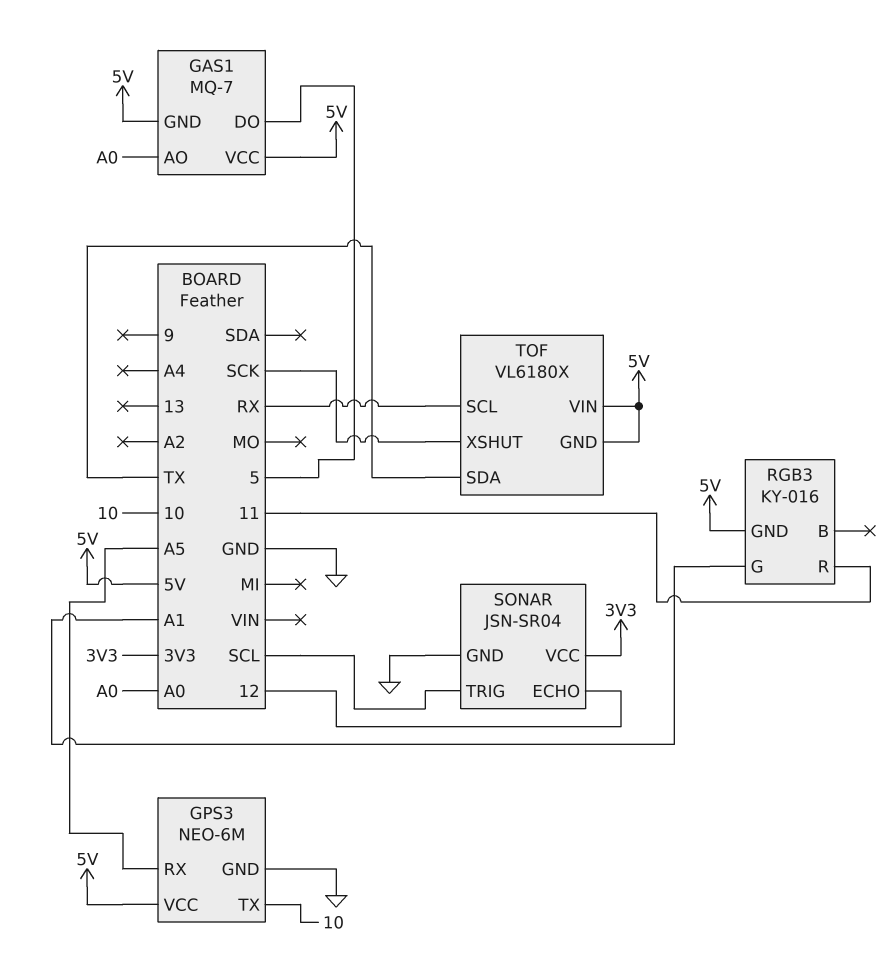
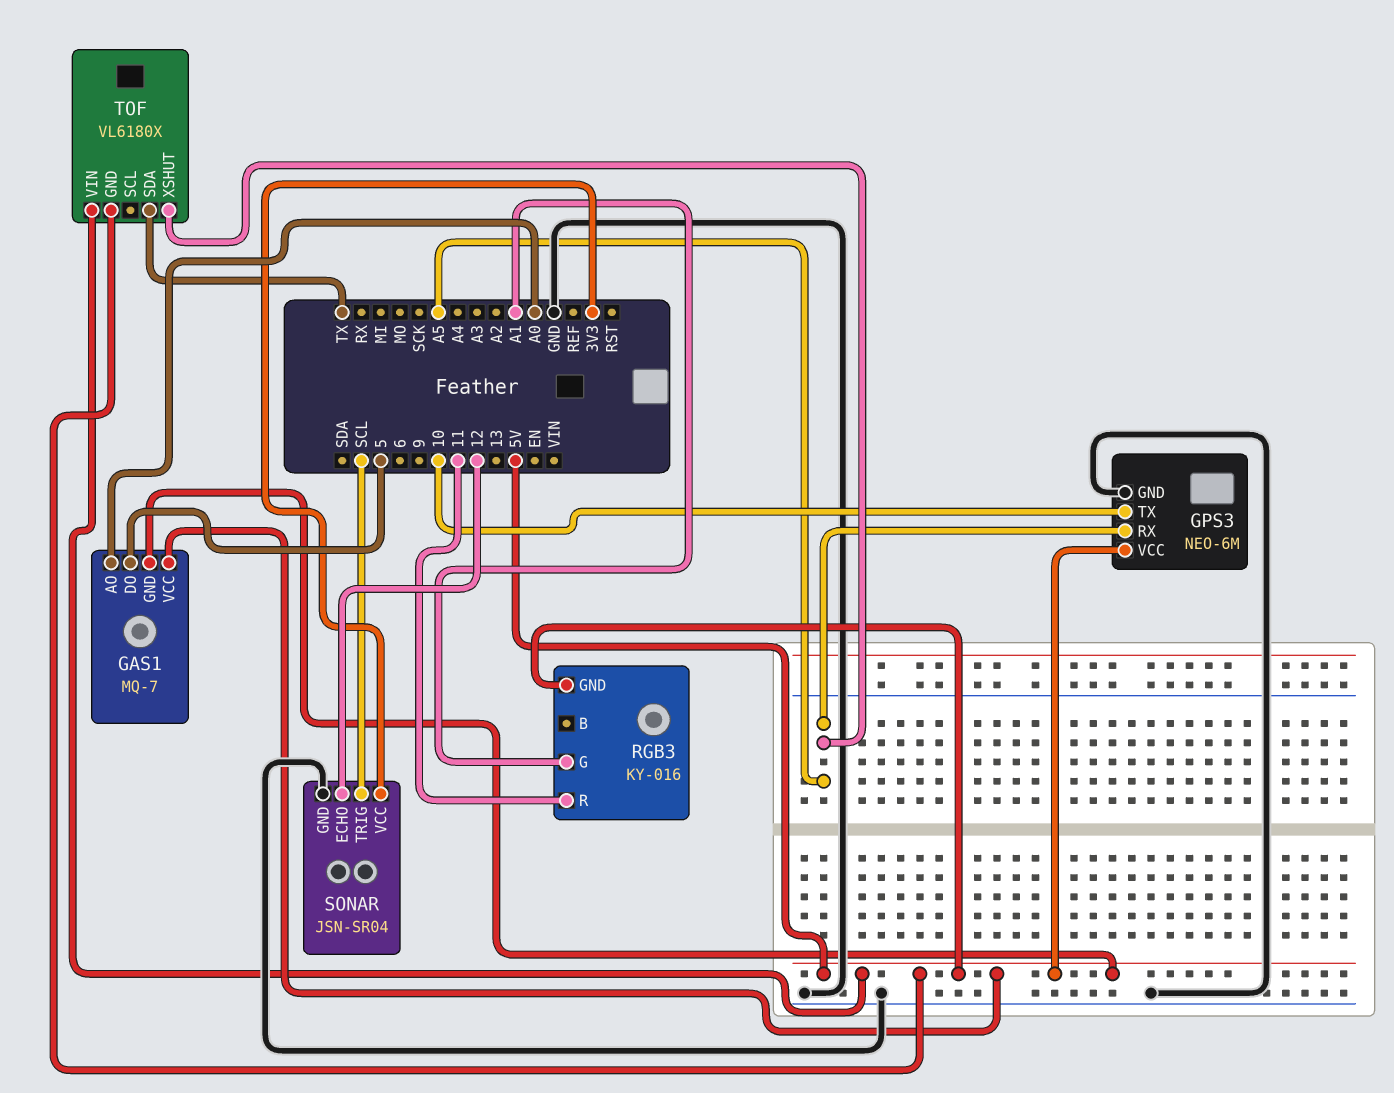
TOF pin SCL: RX -> none
TOF pin XSHUT: SCK -> A5

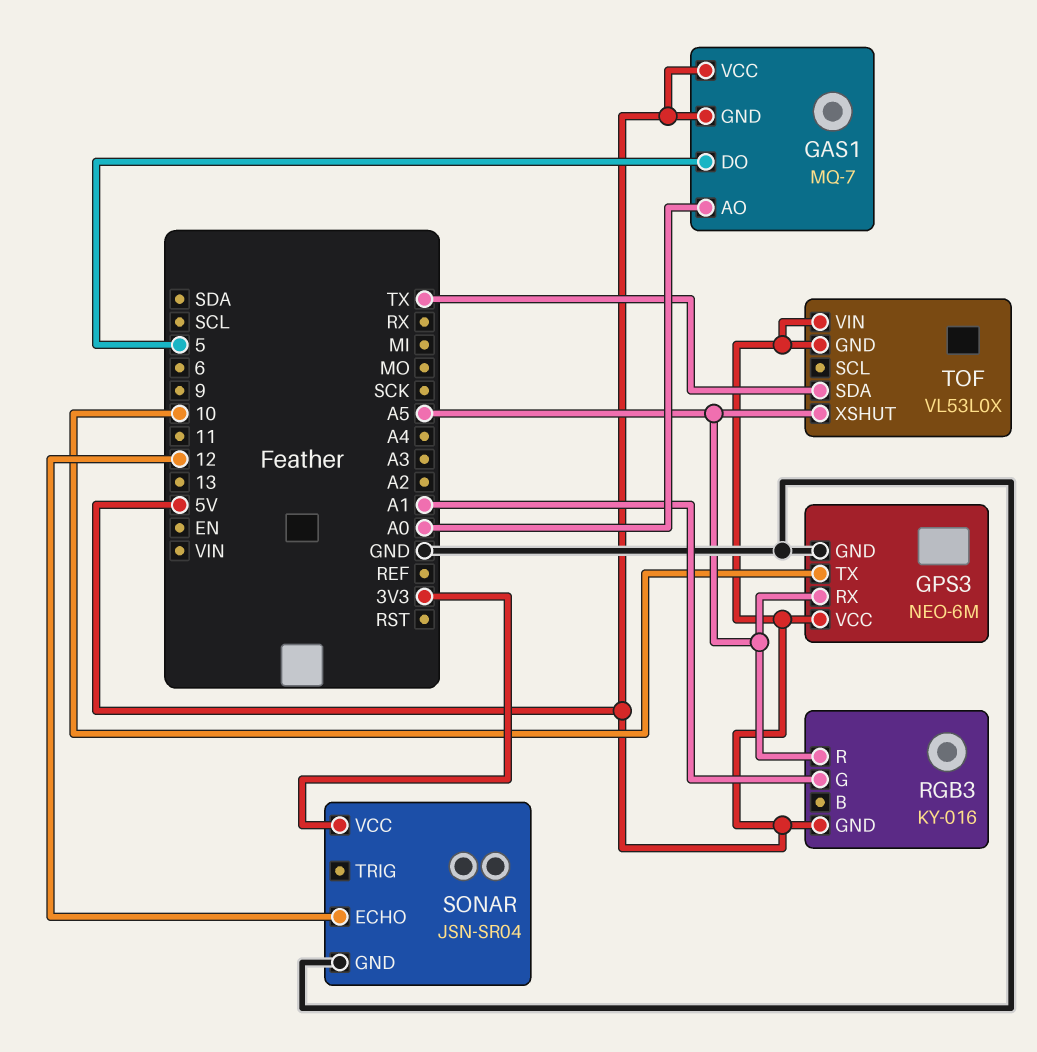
RGB3 pin R: 11 -> A5
SONAR pin TRIG: SCL -> none
TOF: VL6180X -> VL53L0X

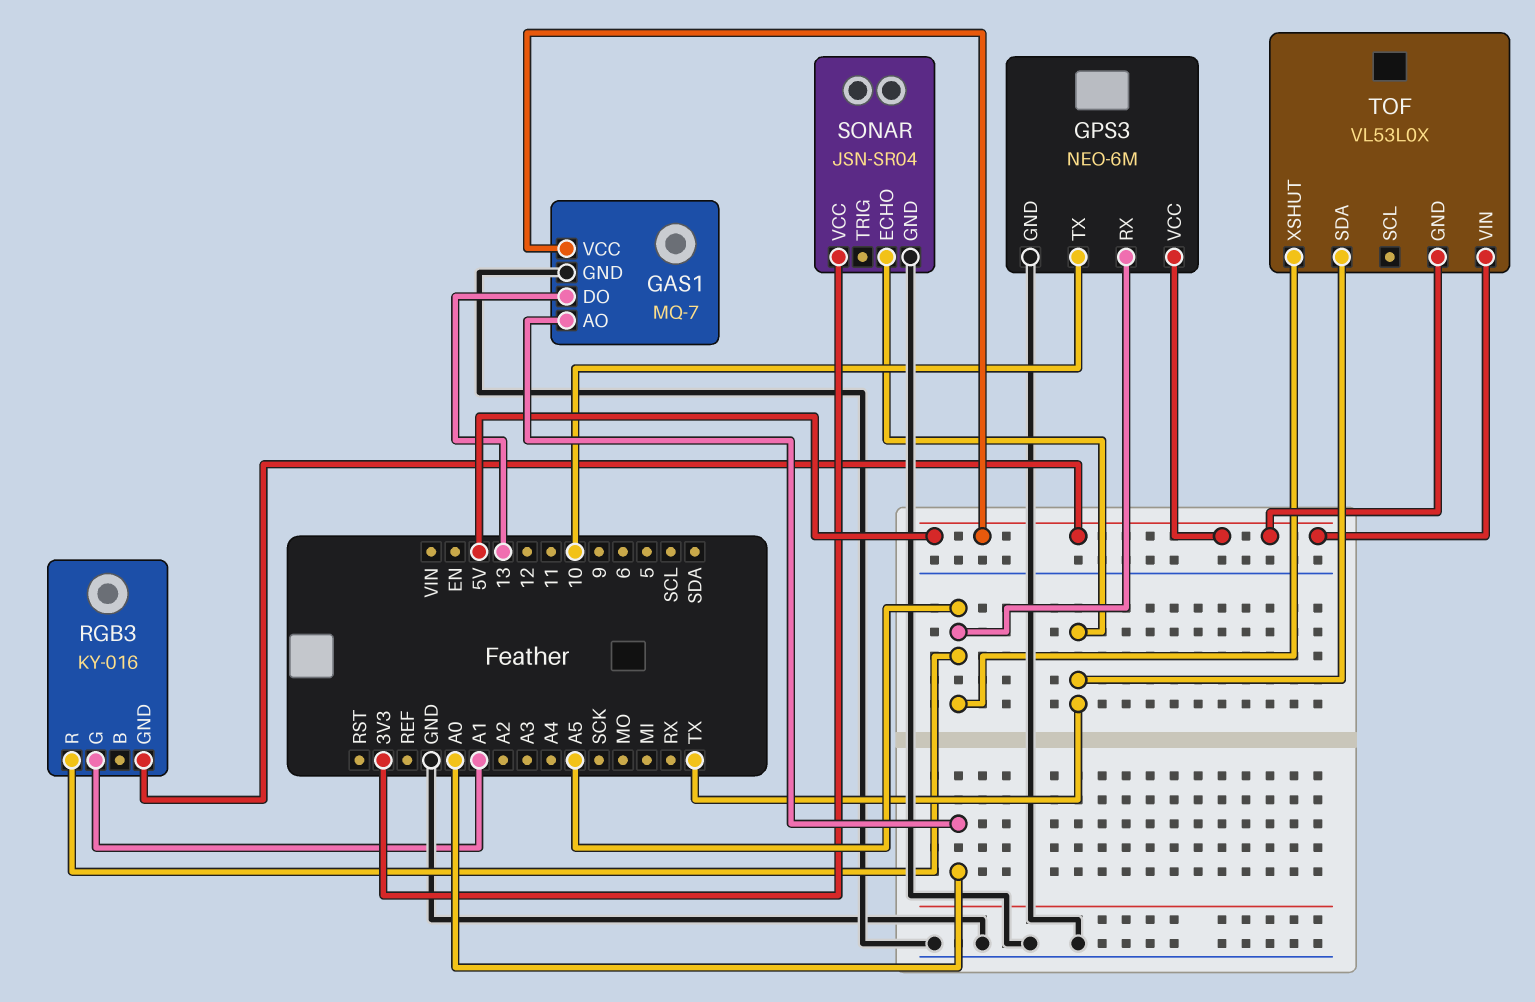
GAS1 pin DO: 5 -> 13
GAS1 pin GND: 5V -> GND
SONAR pin ECHO: 12 -> TX

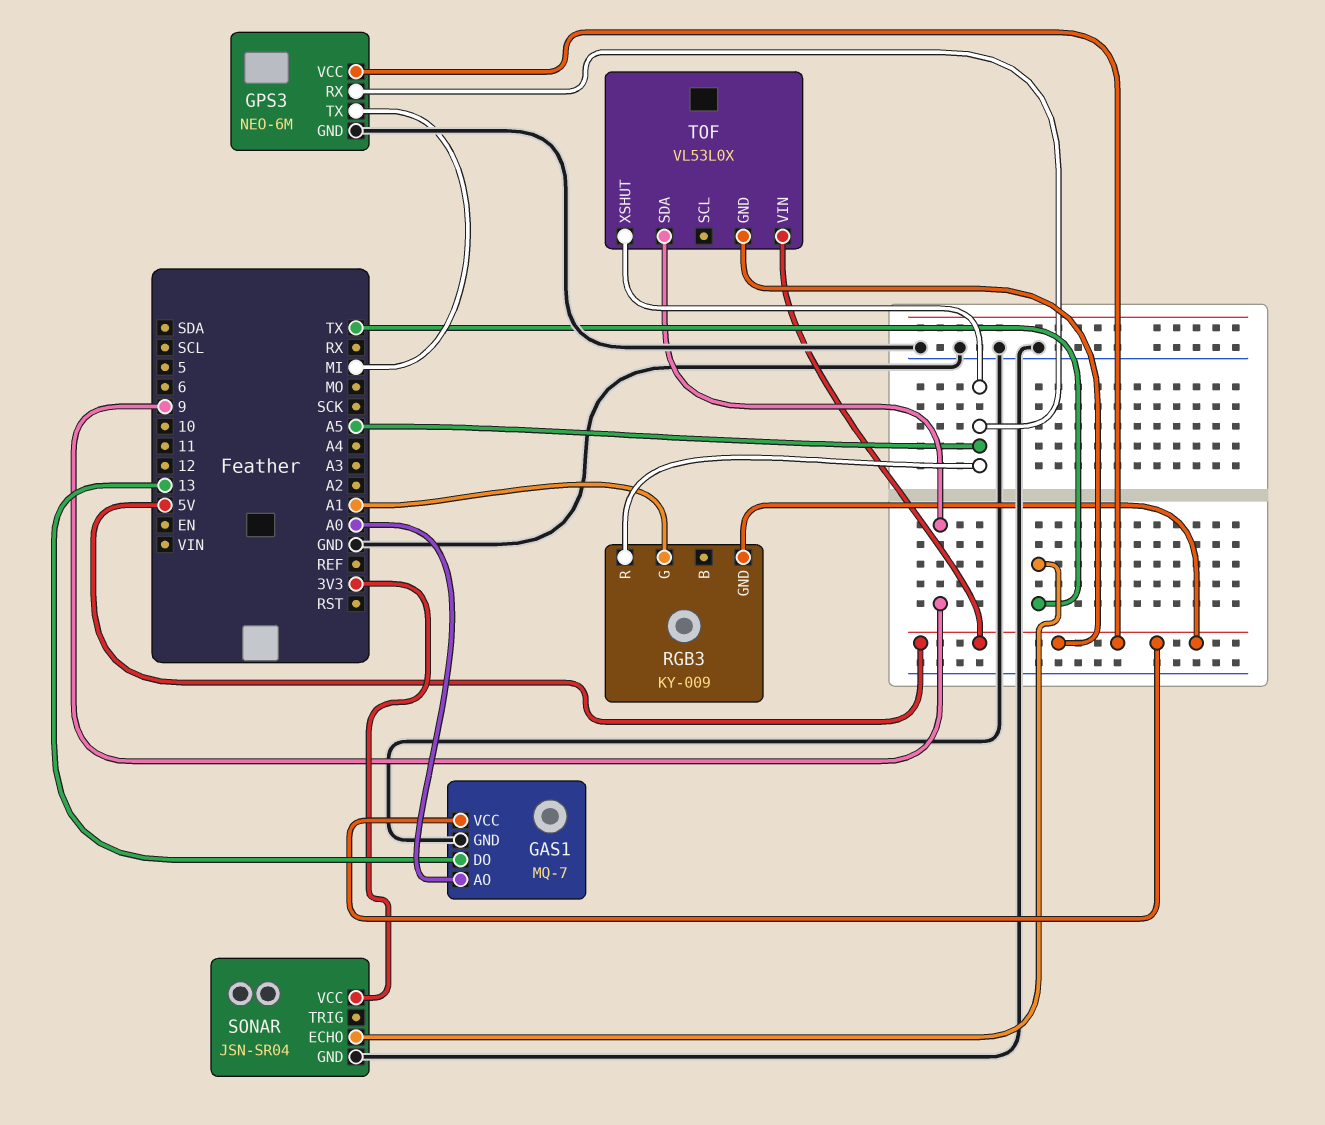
GPS3 pin TX: 10 -> MI
RGB3: KY-016 -> KY-009
TOF pin SDA: TX -> 9

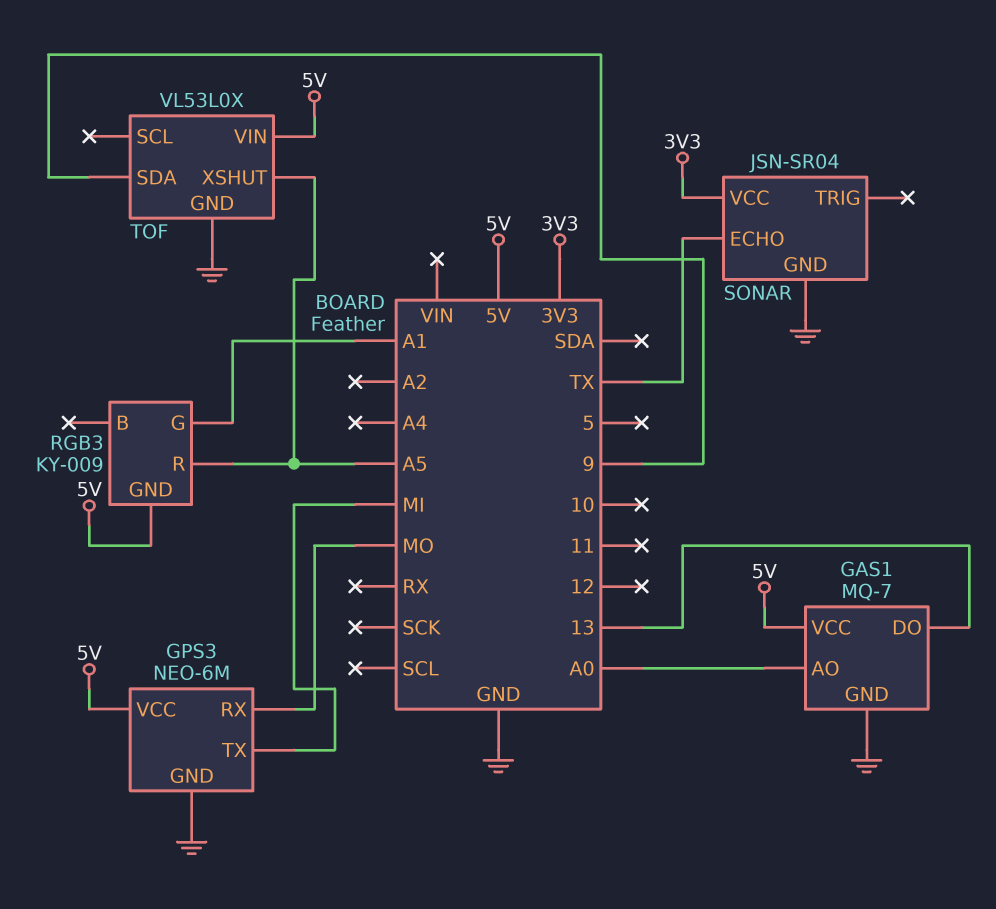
GPS3 pin RX: A5 -> MO
TOF pin GND: 5V -> GND

